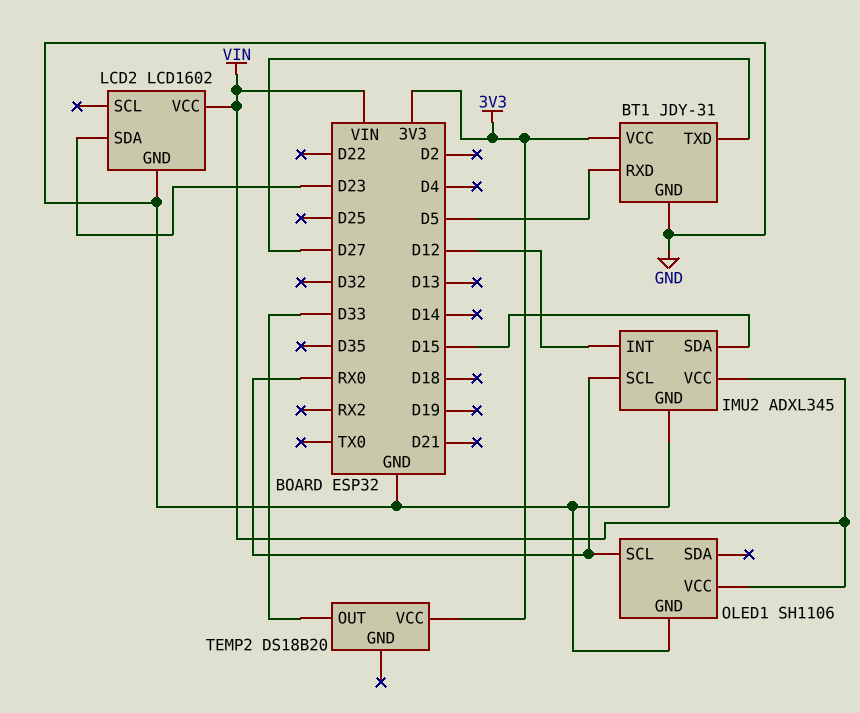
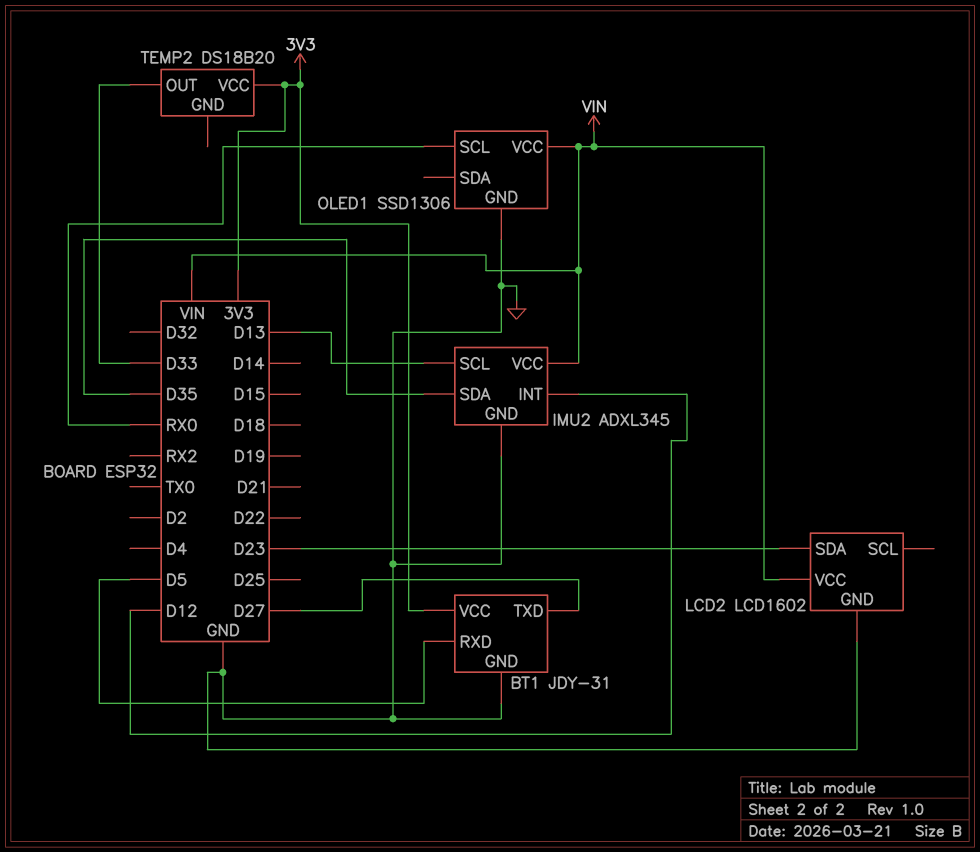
IMU2 pin SCL: RX0 -> D13
IMU2 pin SDA: D15 -> D35
OLED1: SH1106 -> SSD1306

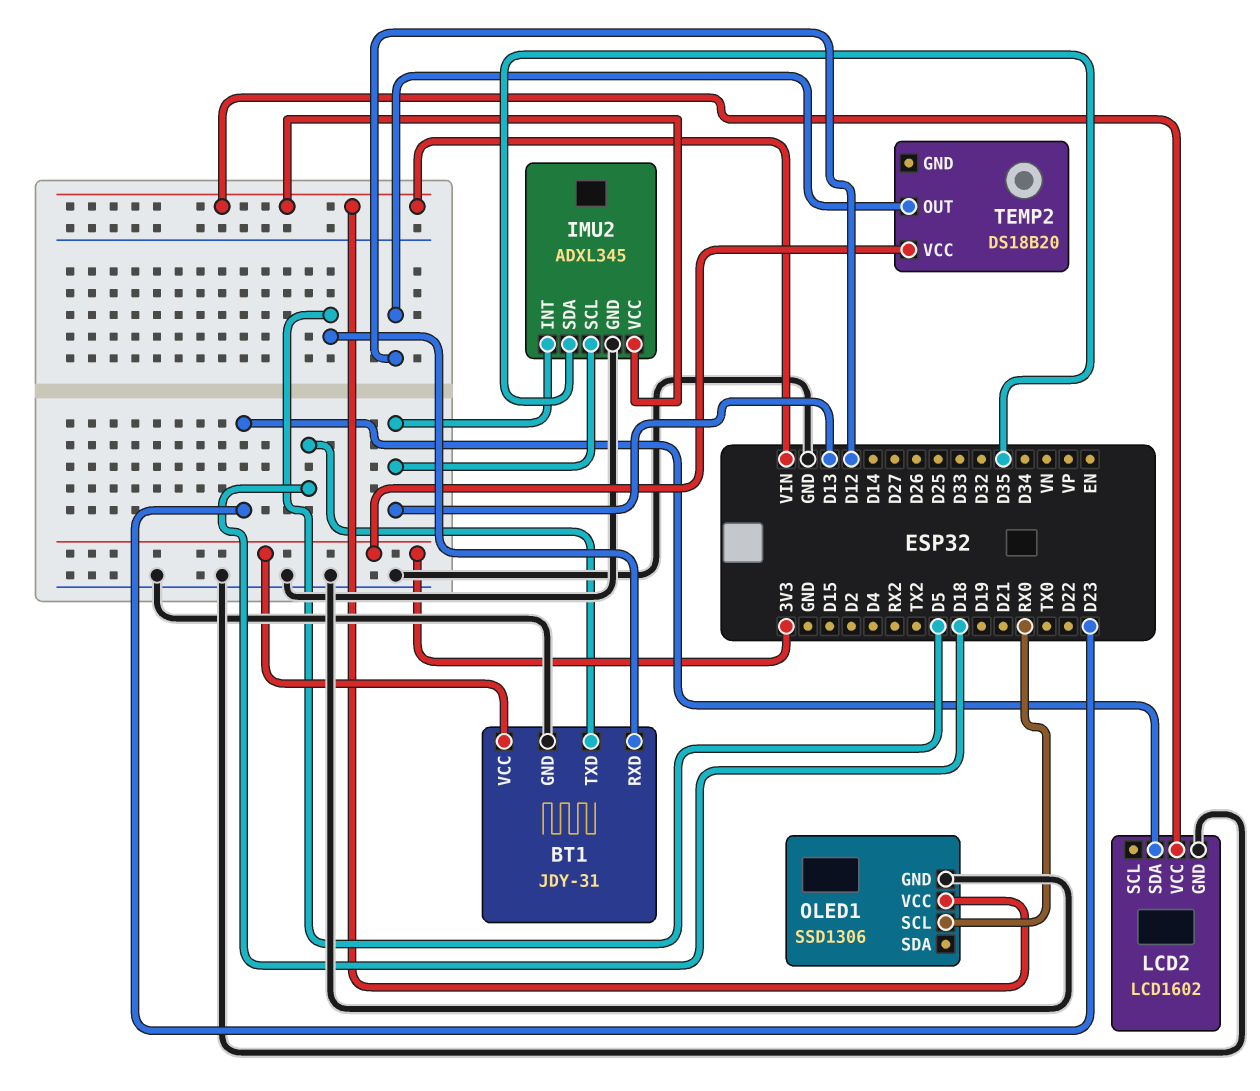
BT1 pin TXD: D27 -> D18
IMU2 pin INT: D12 -> D13
TEMP2 pin OUT: D33 -> D12

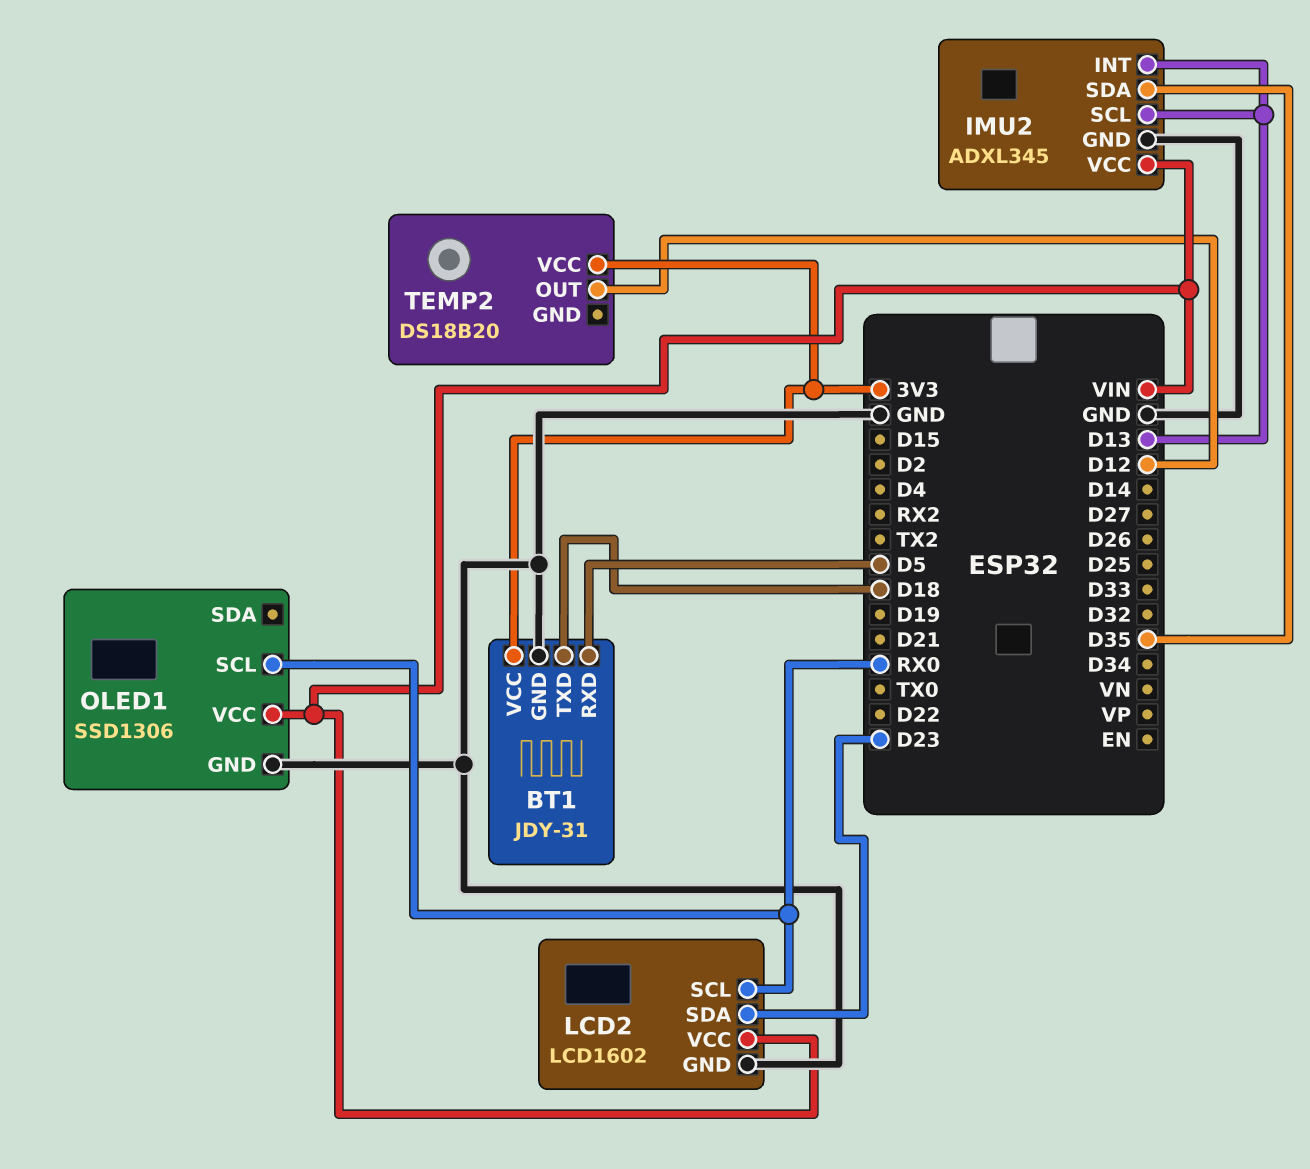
LCD2 pin SCL: none -> RX0

